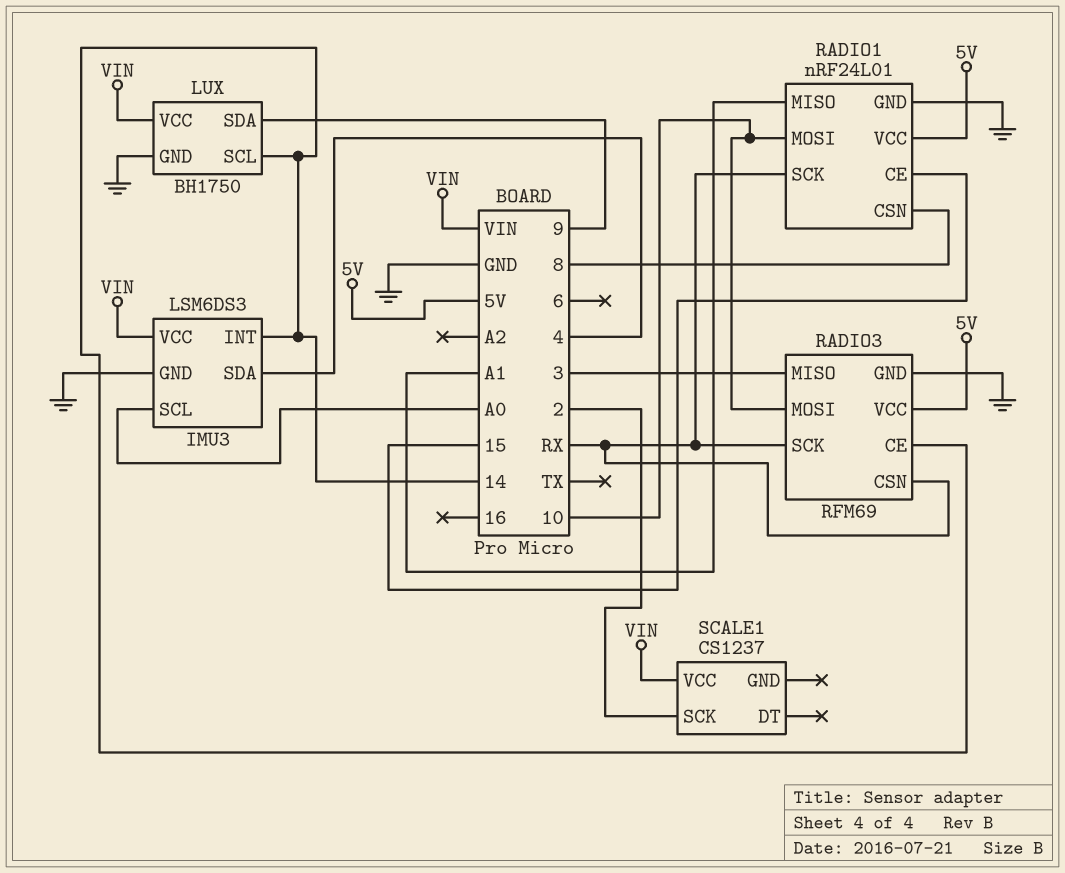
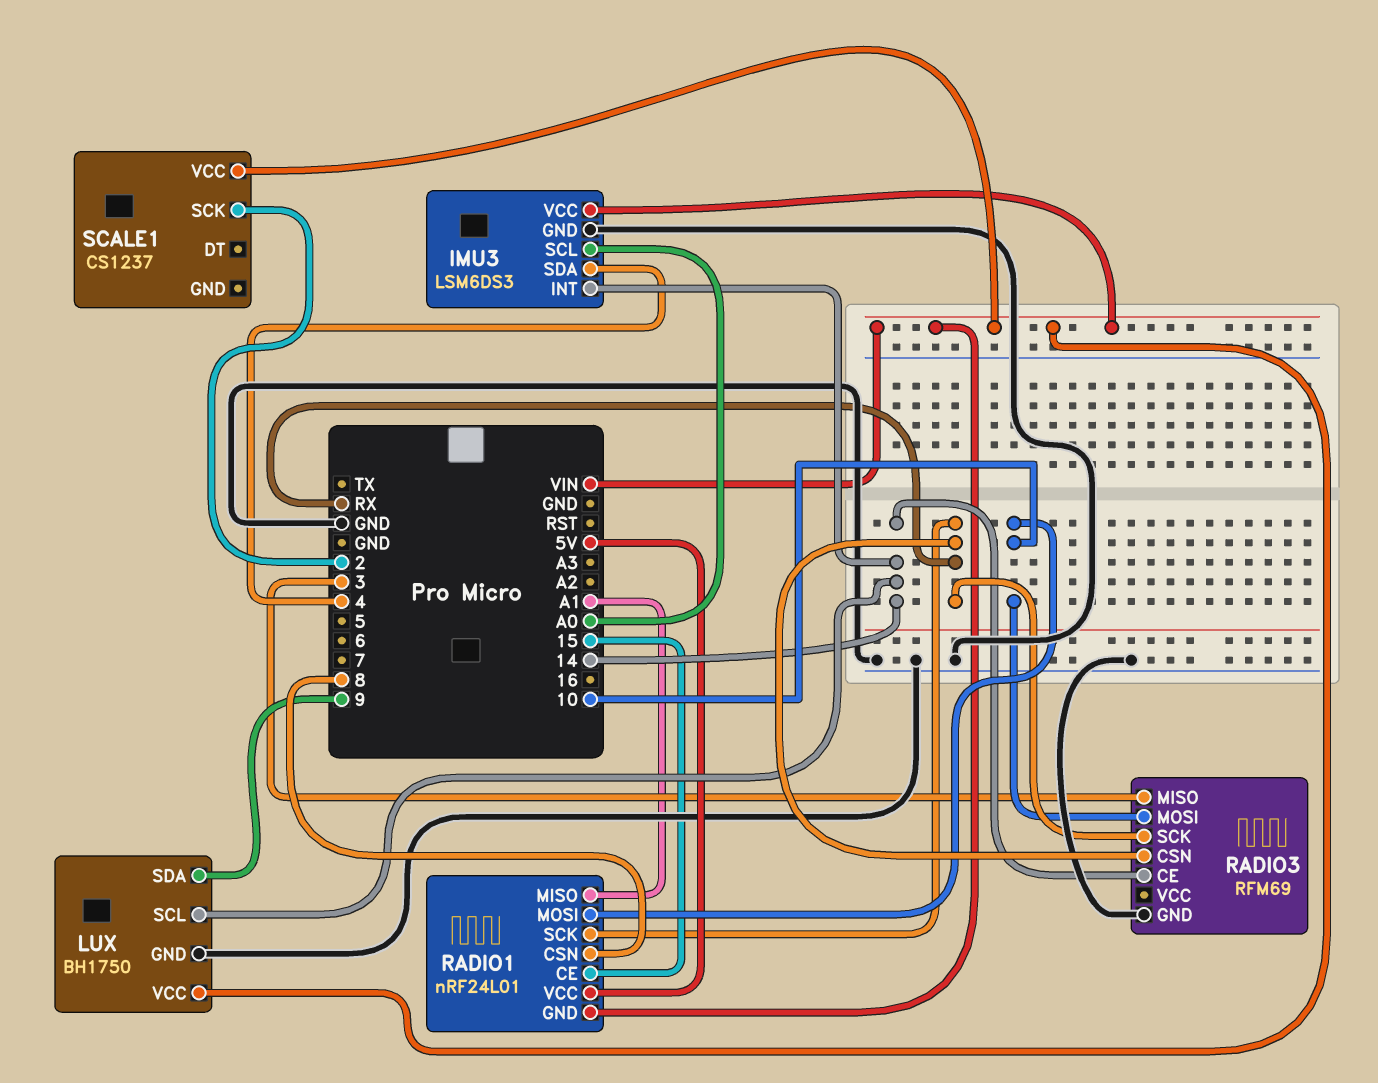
RADIO1 pin GND: GND -> VIN
RADIO3 pin VCC: 5V -> none

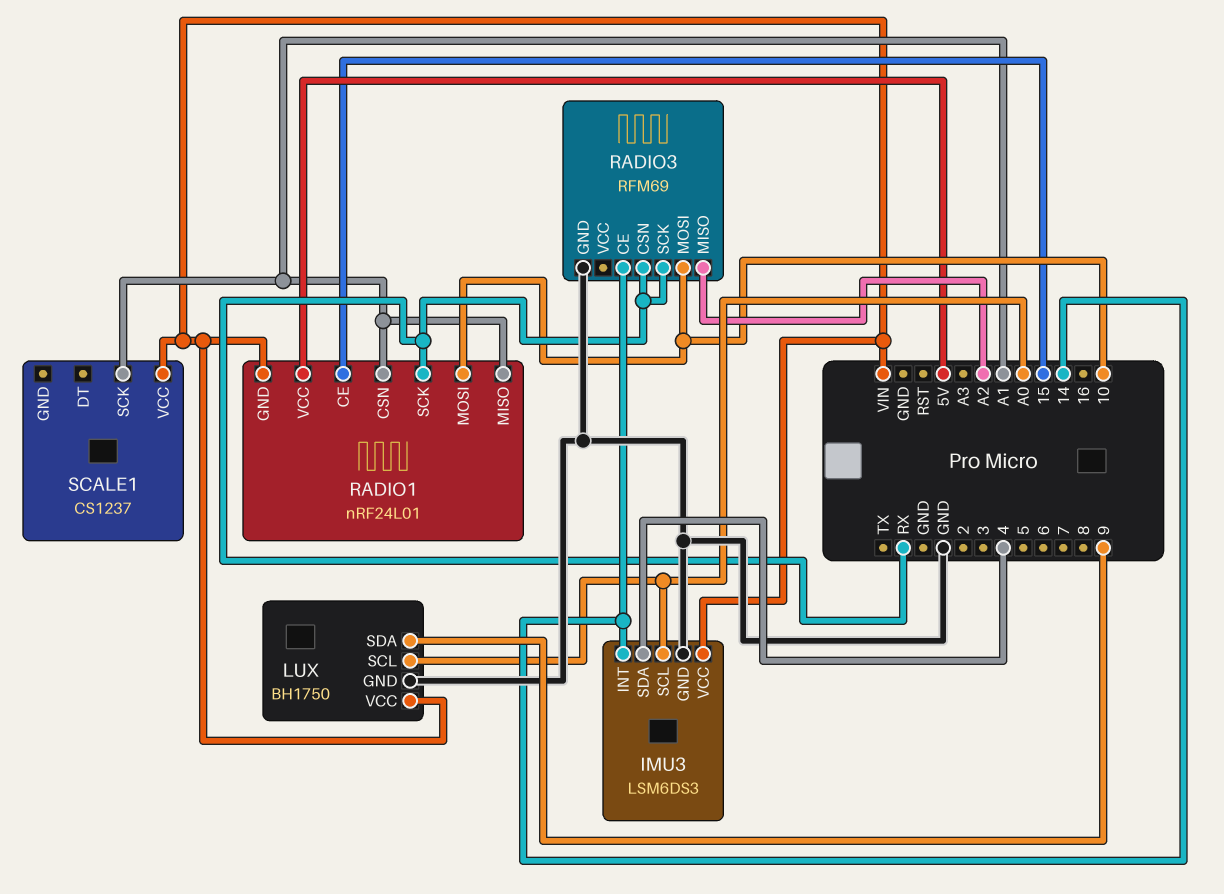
LUX pin SCL: 14 -> A0
RADIO1 pin CSN: 8 -> A1
RADIO3 pin MISO: 3 -> A2
SCALE1 pin SCK: 2 -> A1

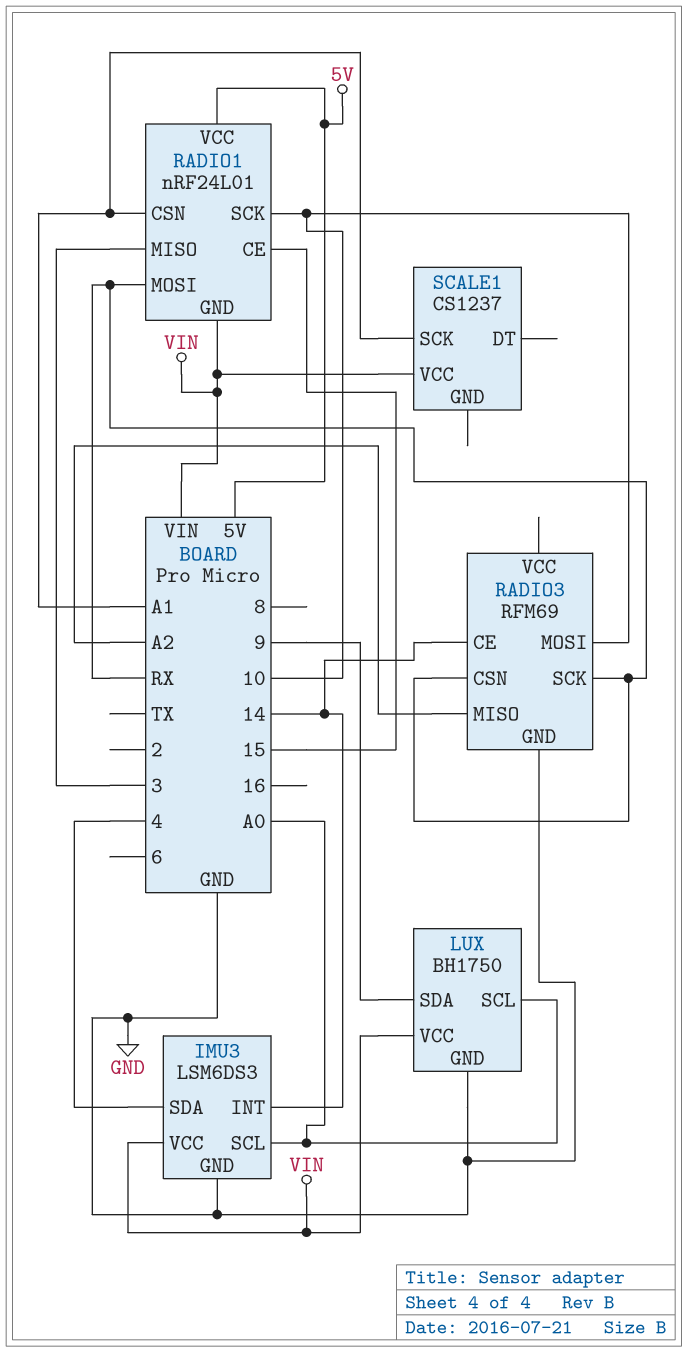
RADIO1 pin MISO: A1 -> 3
RADIO1 pin MOSI: 10 -> RX
RADIO1 pin SCK: RX -> 10

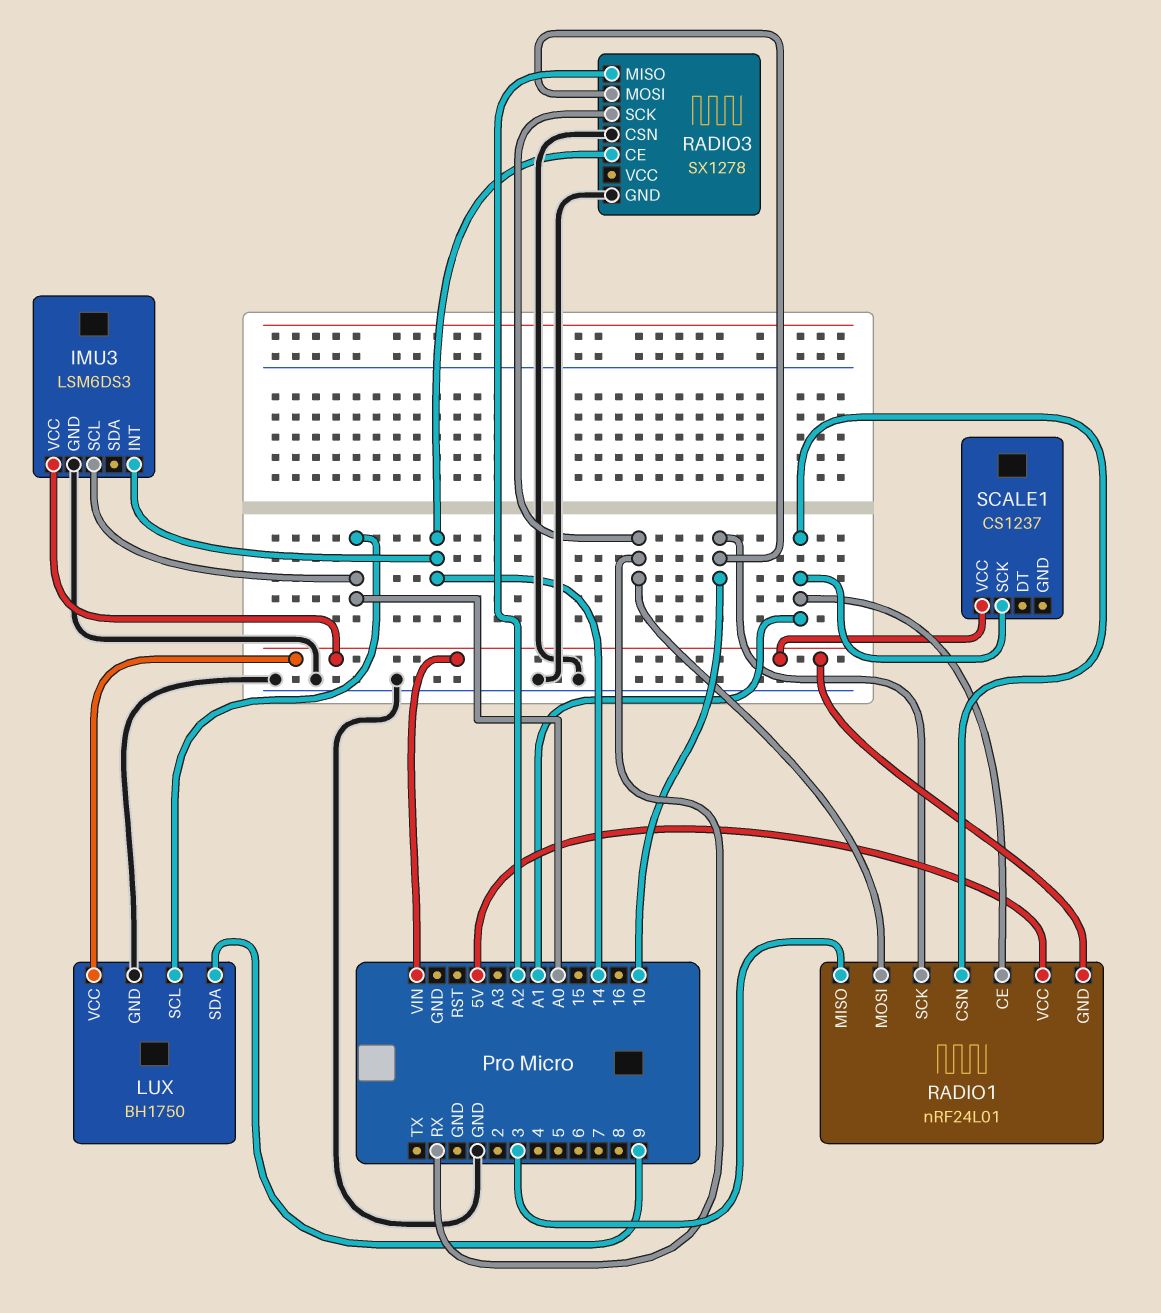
IMU3 pin SDA: 4 -> none
RADIO1 pin CE: 15 -> A1
RADIO3: RFM69 -> SX1278
RADIO3 pin CSN: RX -> GND

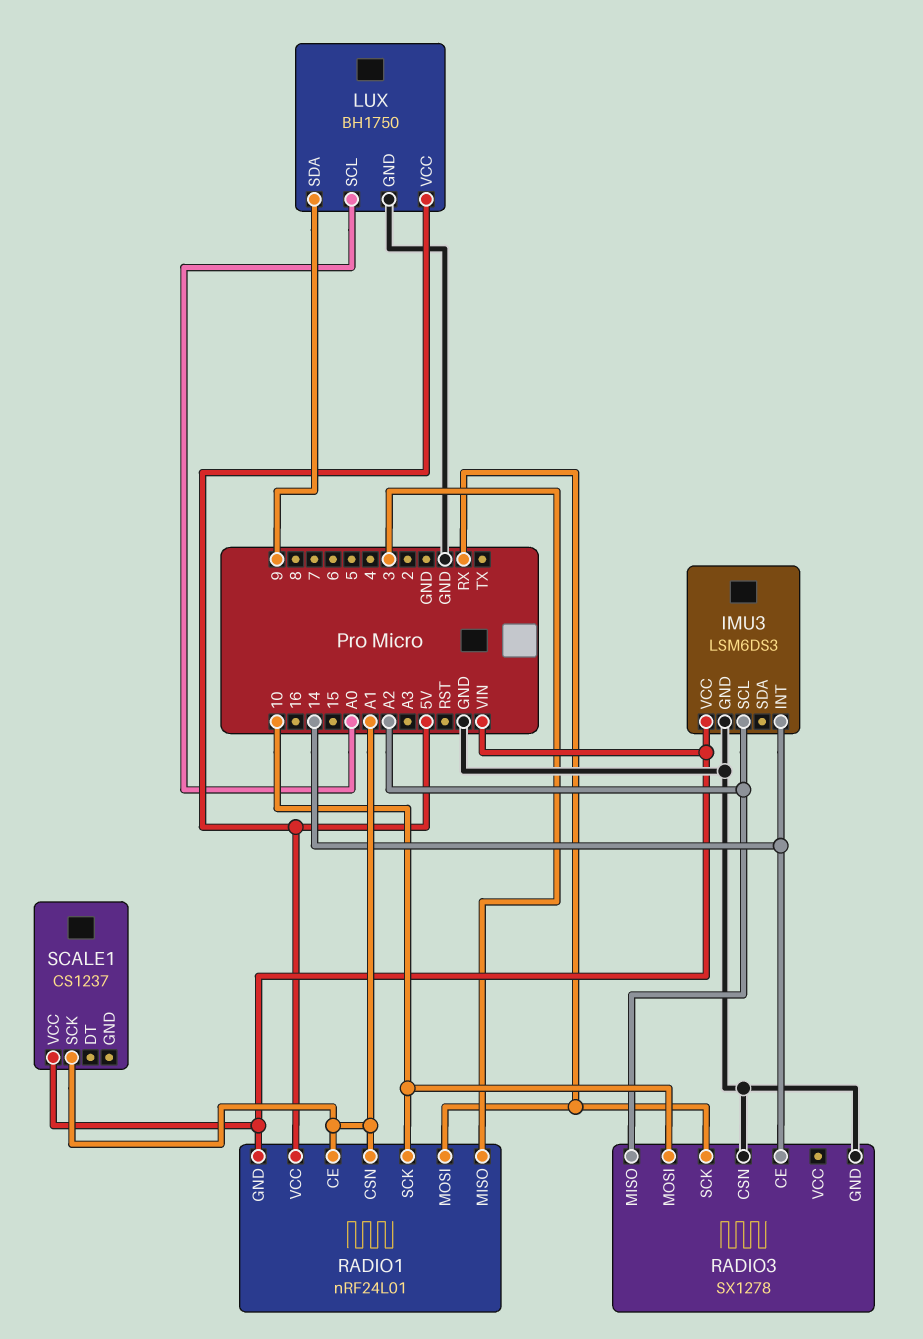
IMU3 pin SCL: A0 -> A2
LUX pin VCC: VIN -> 5V

